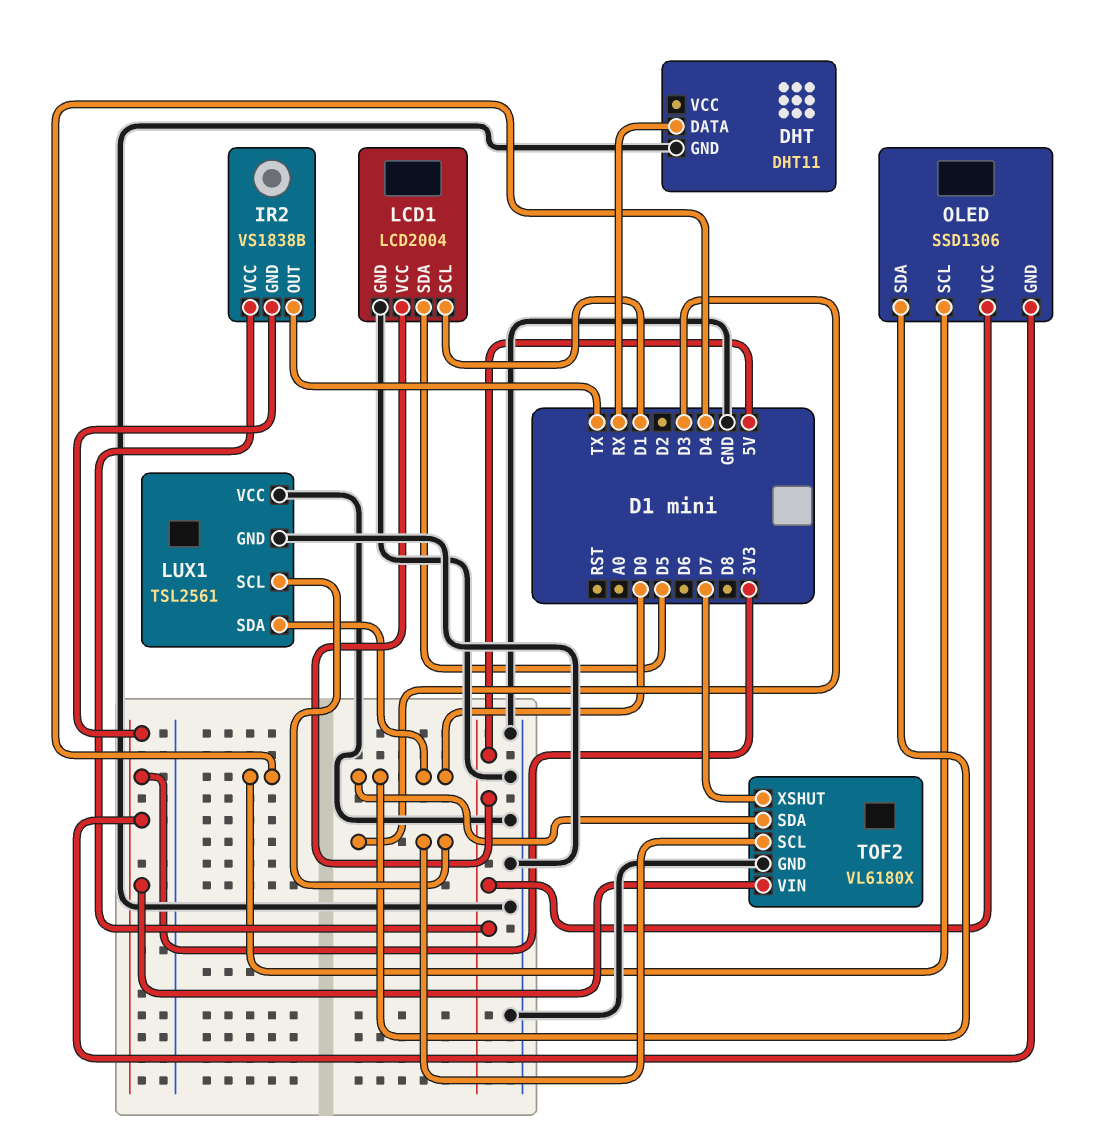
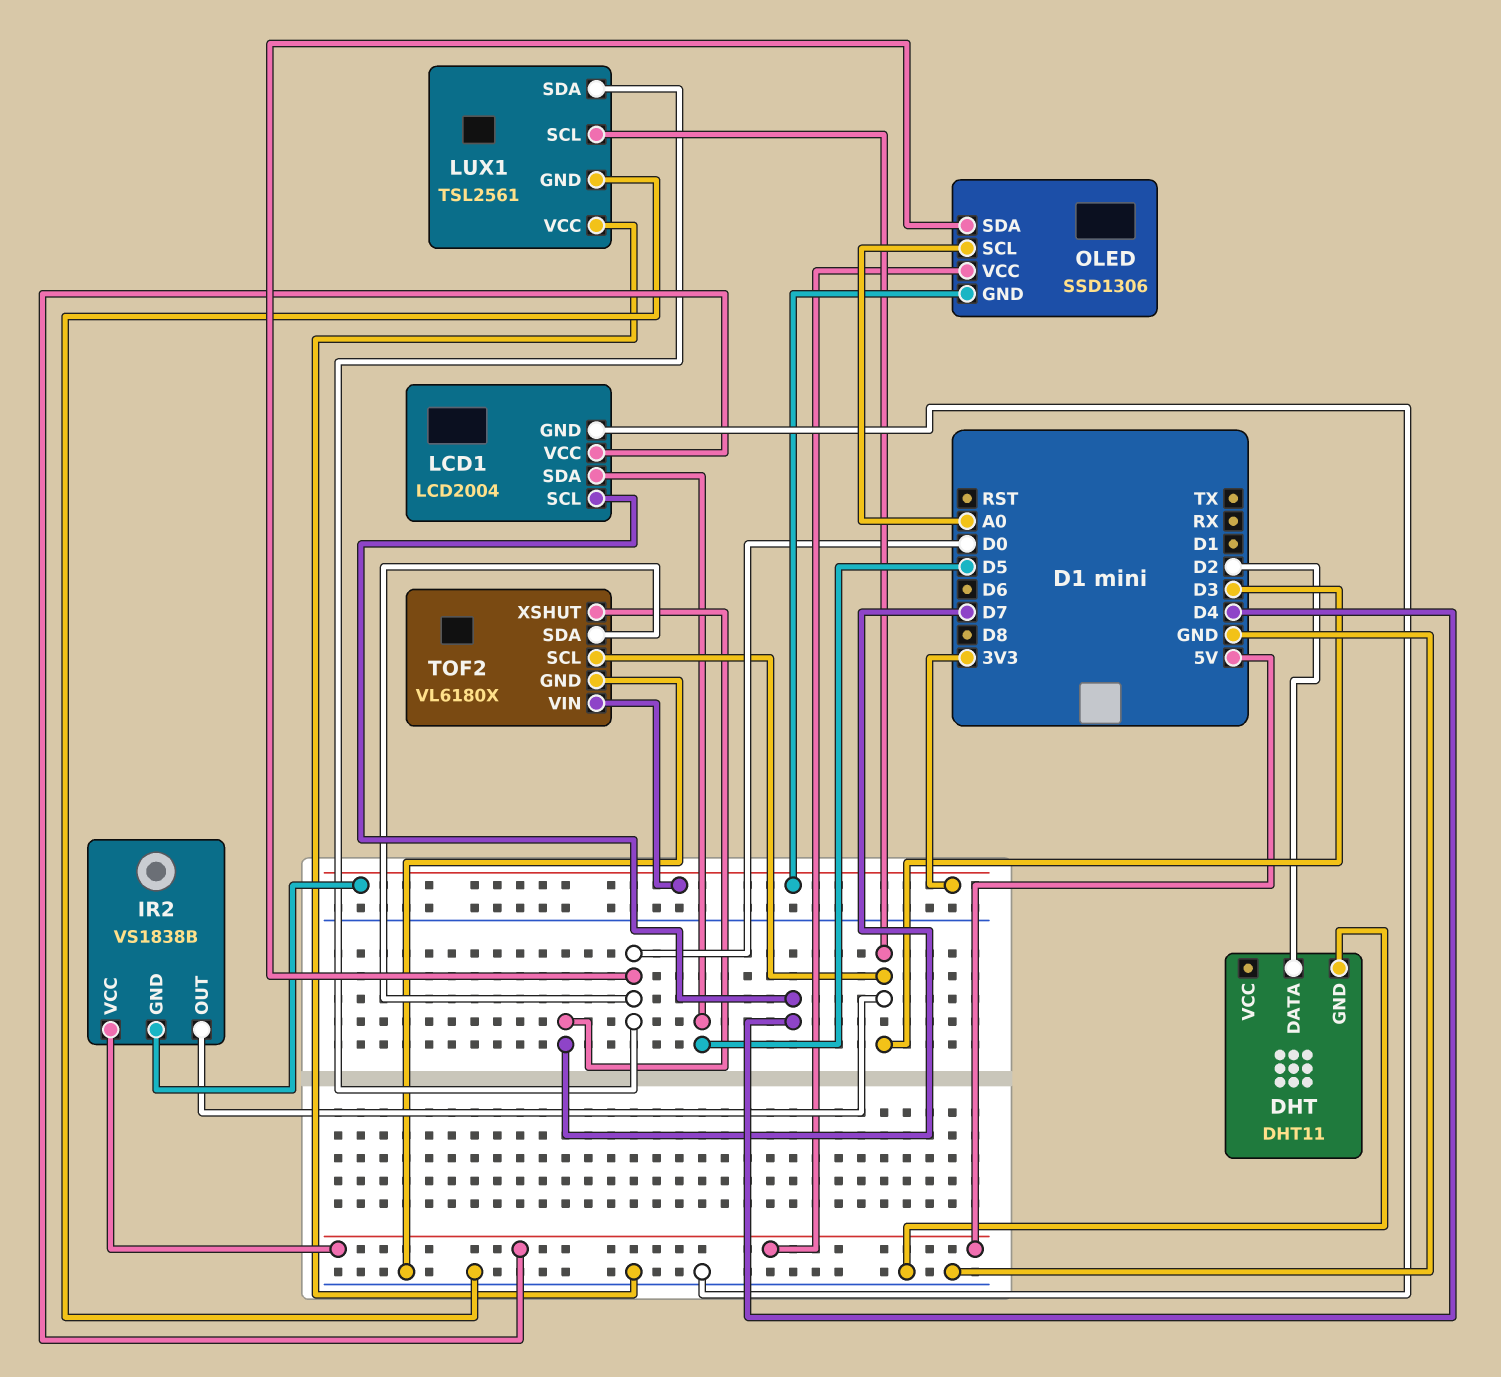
DHT pin DATA: RX -> D2
IR2 pin OUT: TX -> D3
LCD1 pin SCL: D1 -> D4
OLED pin SCL: D4 -> A0

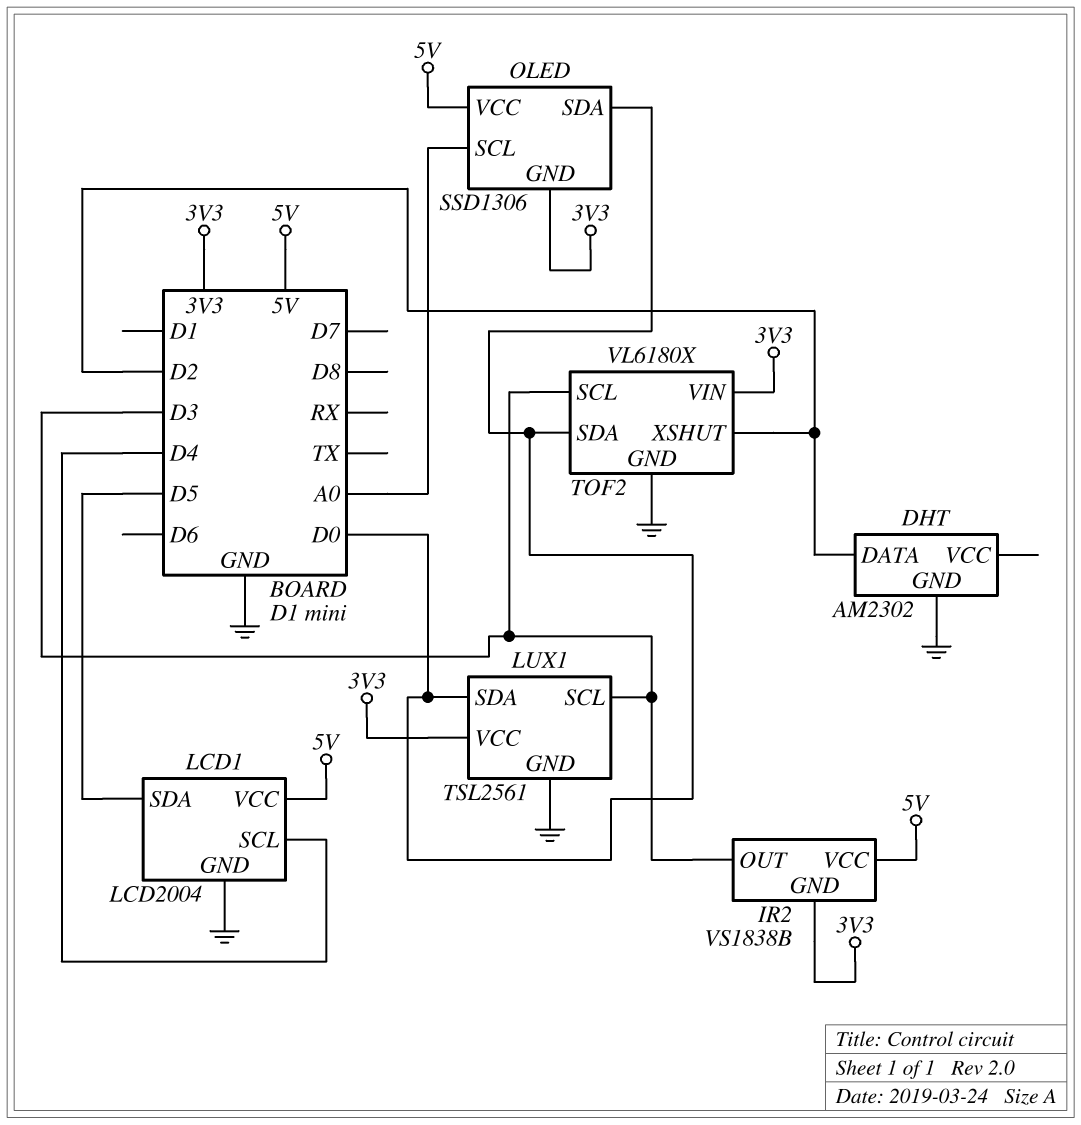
DHT: DHT11 -> AM2302
LUX1 pin VCC: GND -> 3V3
TOF2 pin XSHUT: D7 -> D2

